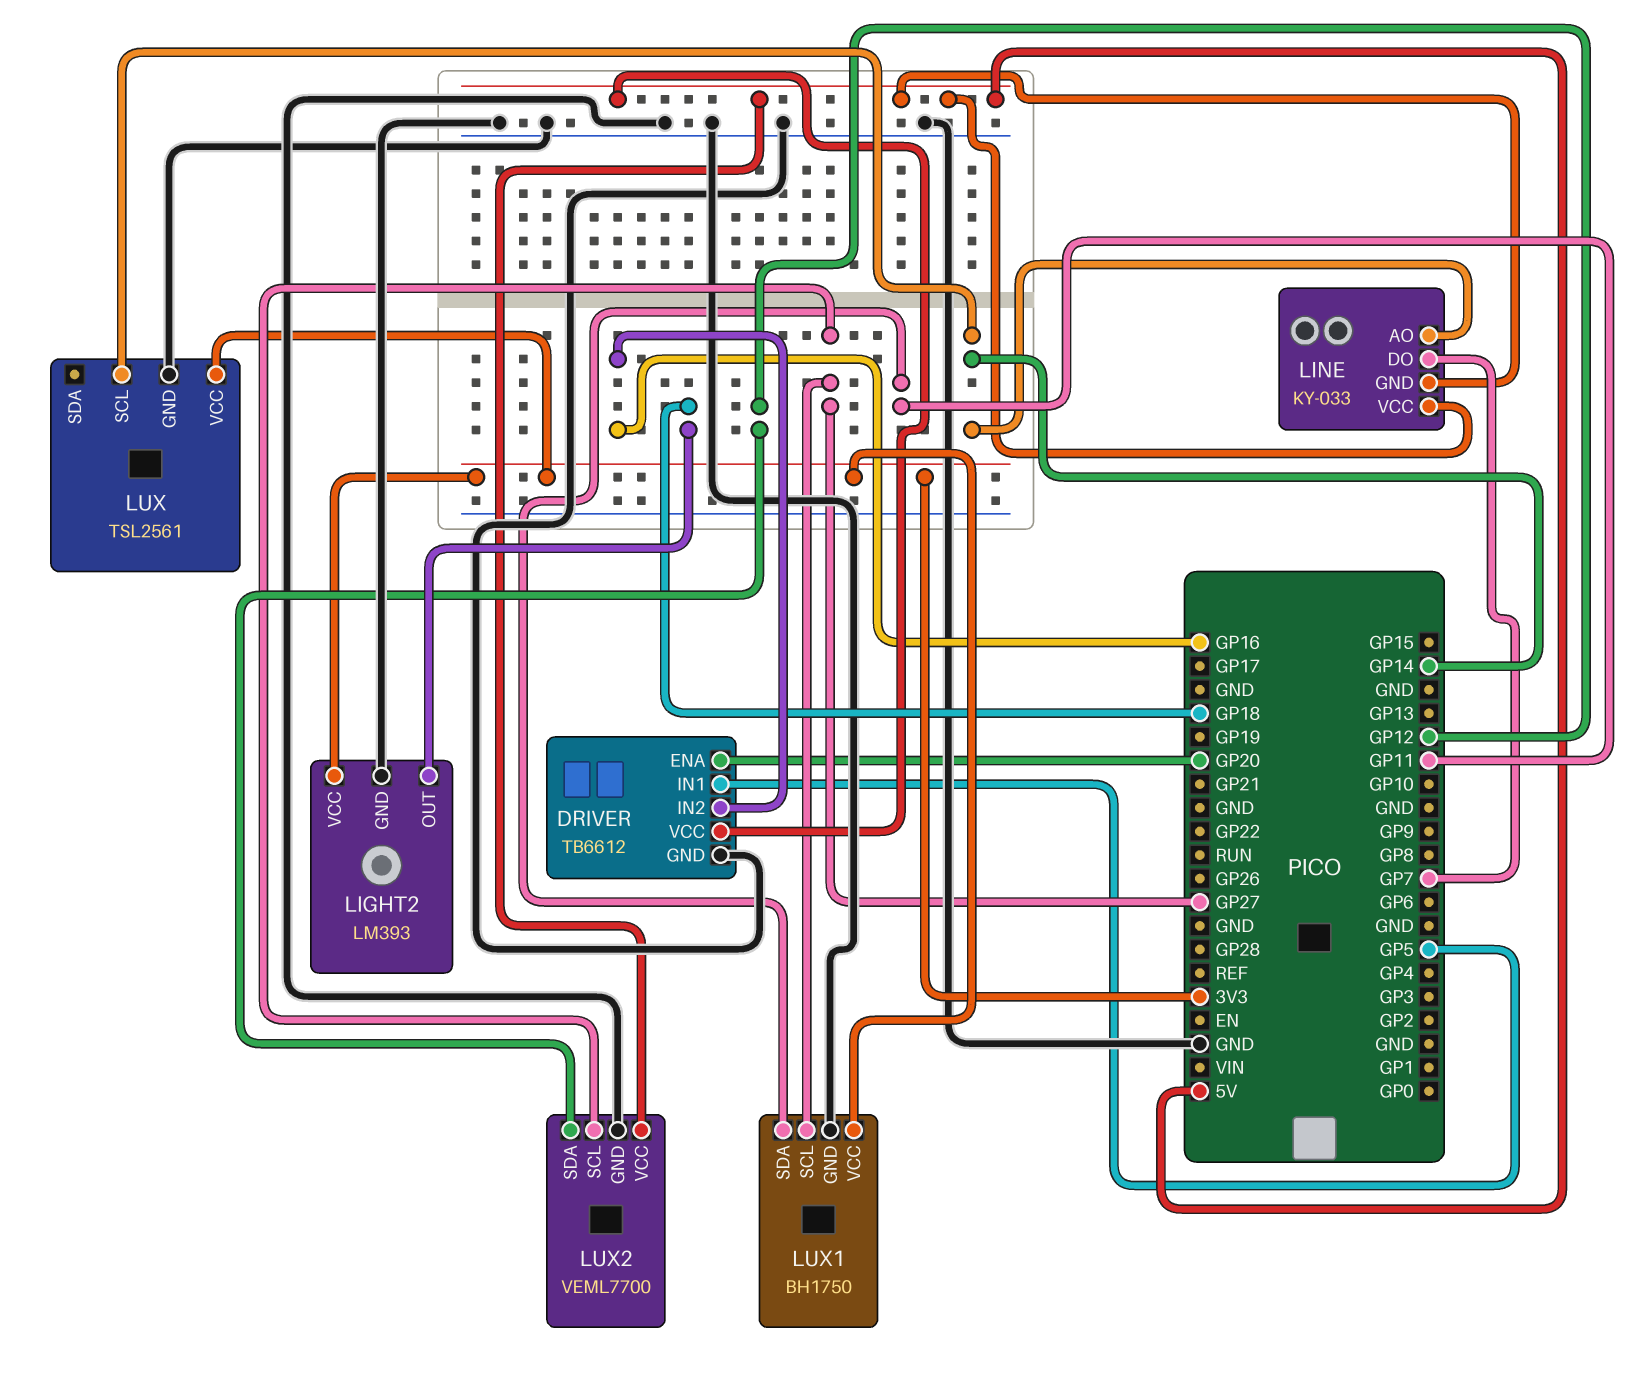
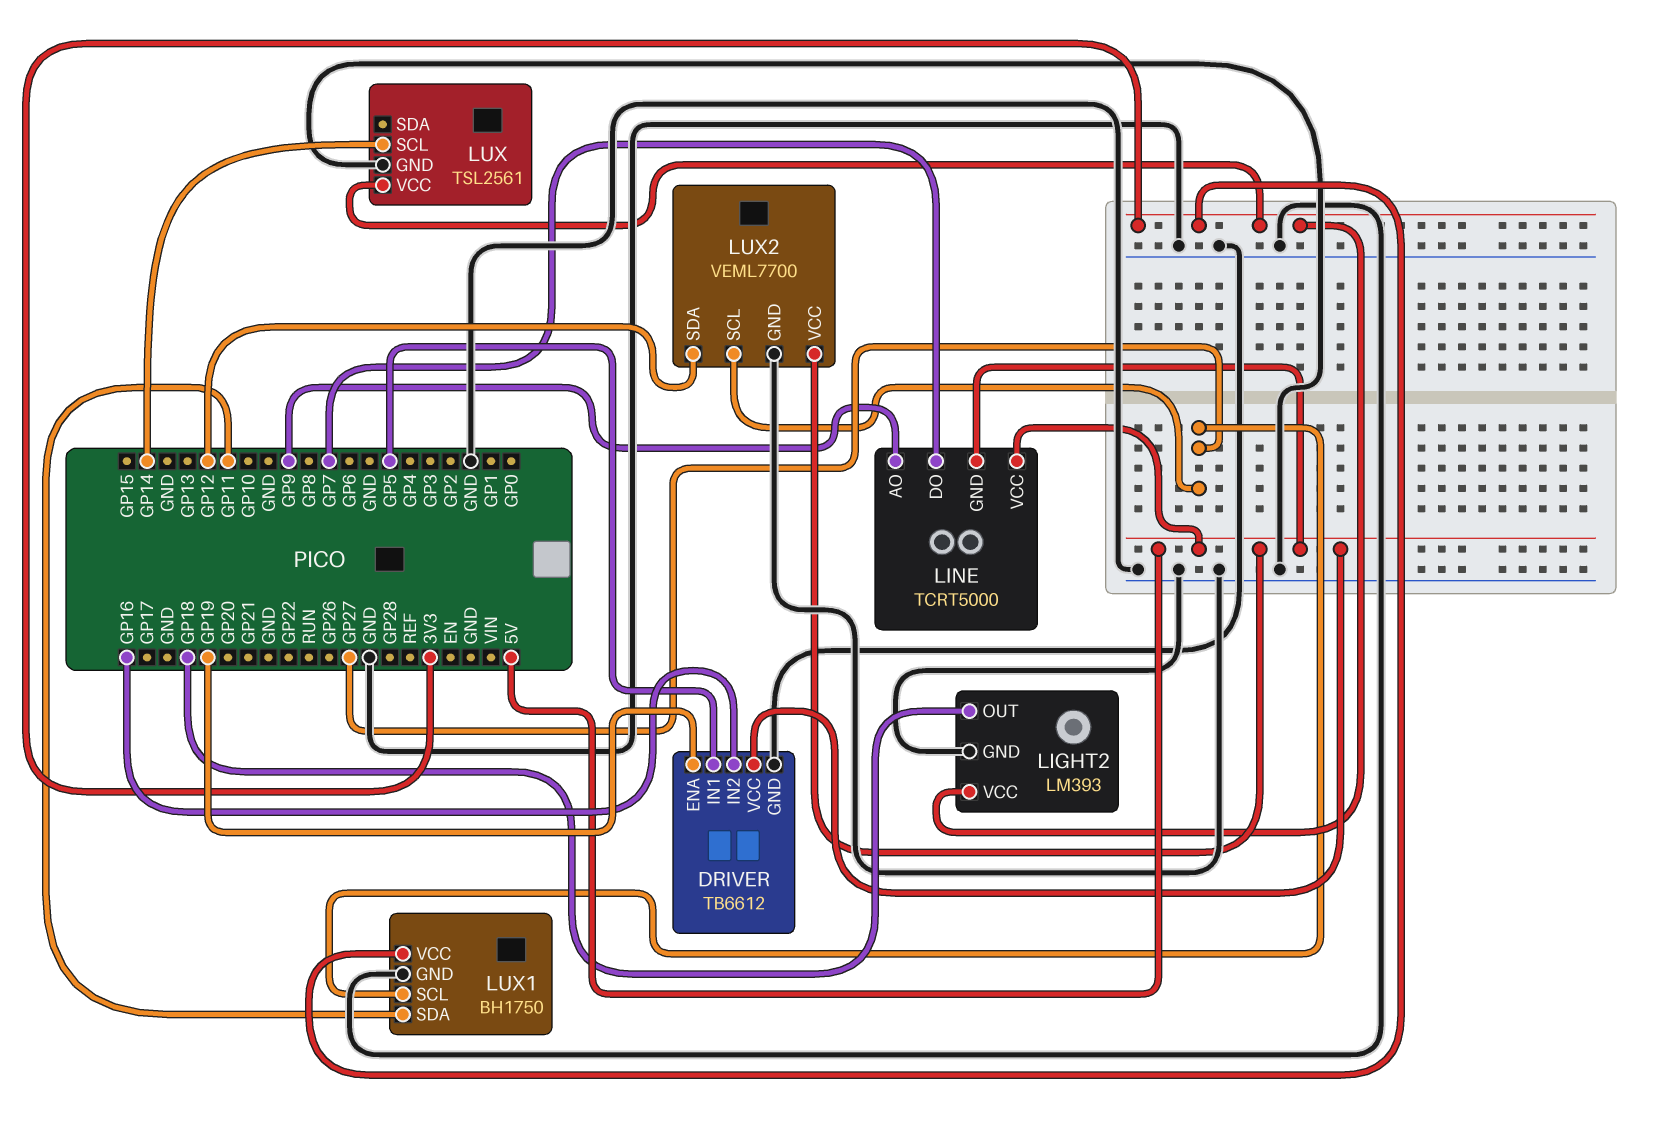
DRIVER pin ENA: GP20 -> GP19
LINE: KY-033 -> TCRT5000
LINE pin AO: GP14 -> GP9

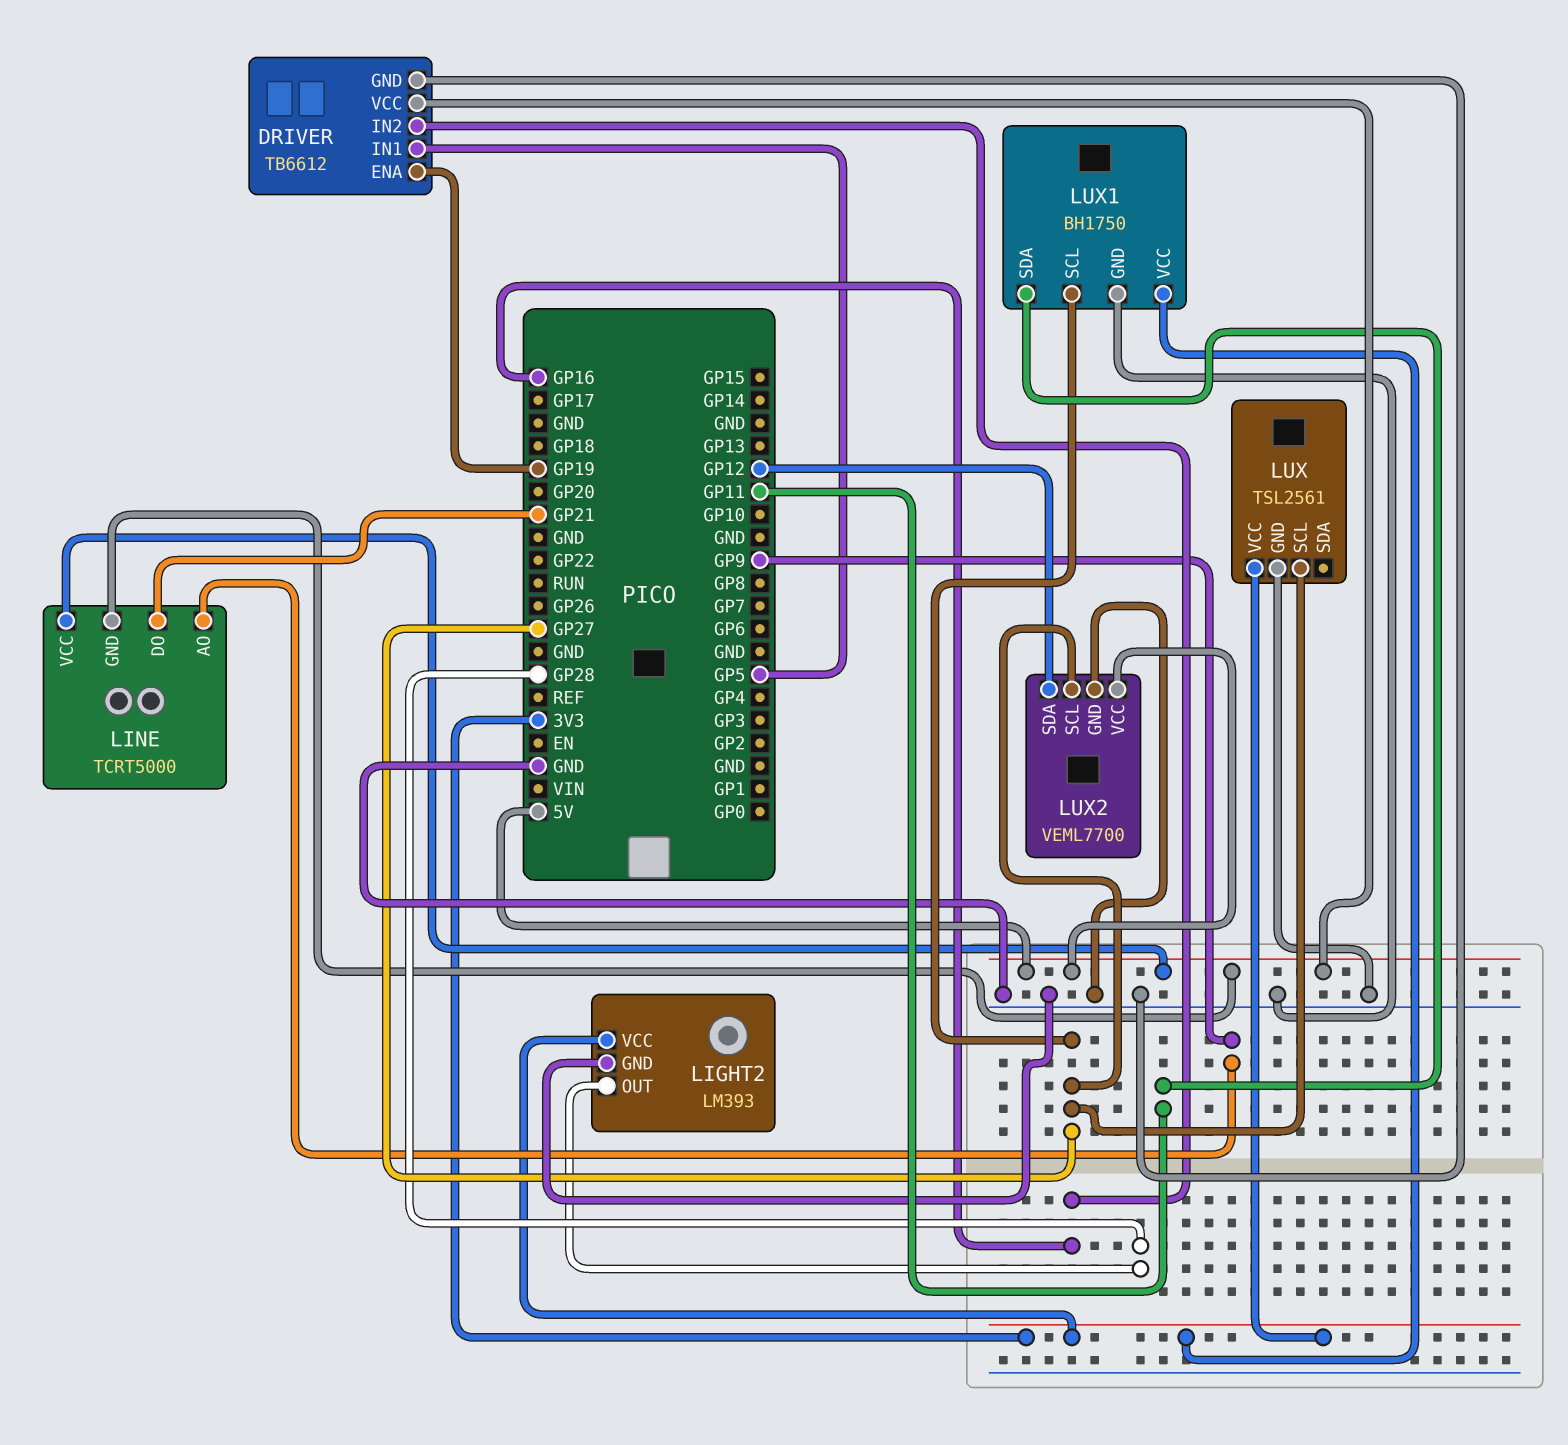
LIGHT2 pin OUT: GP18 -> GP28
LINE pin DO: GP7 -> GP21
LUX pin SCL: GP14 -> GP27

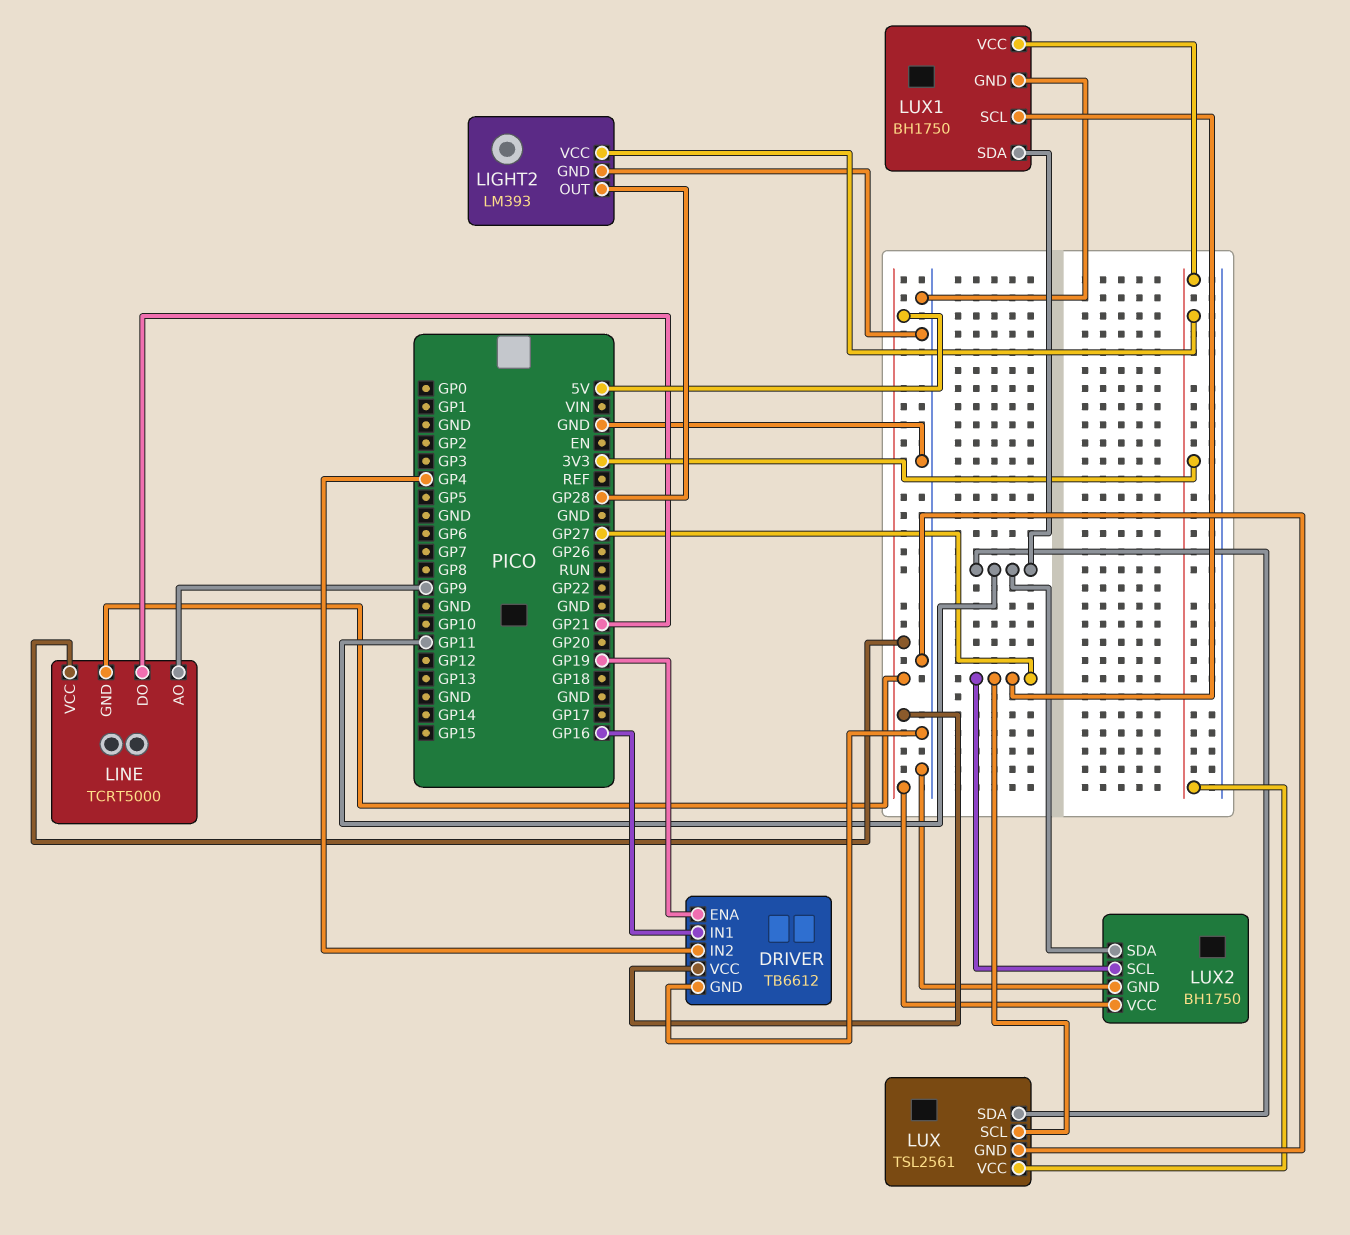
DRIVER pin IN1: GP5 -> GP16
DRIVER pin IN2: GP16 -> GP4
LUX pin SDA: none -> GP11
LUX2: VEML7700 -> BH1750
LUX2 pin SDA: GP12 -> GP11

